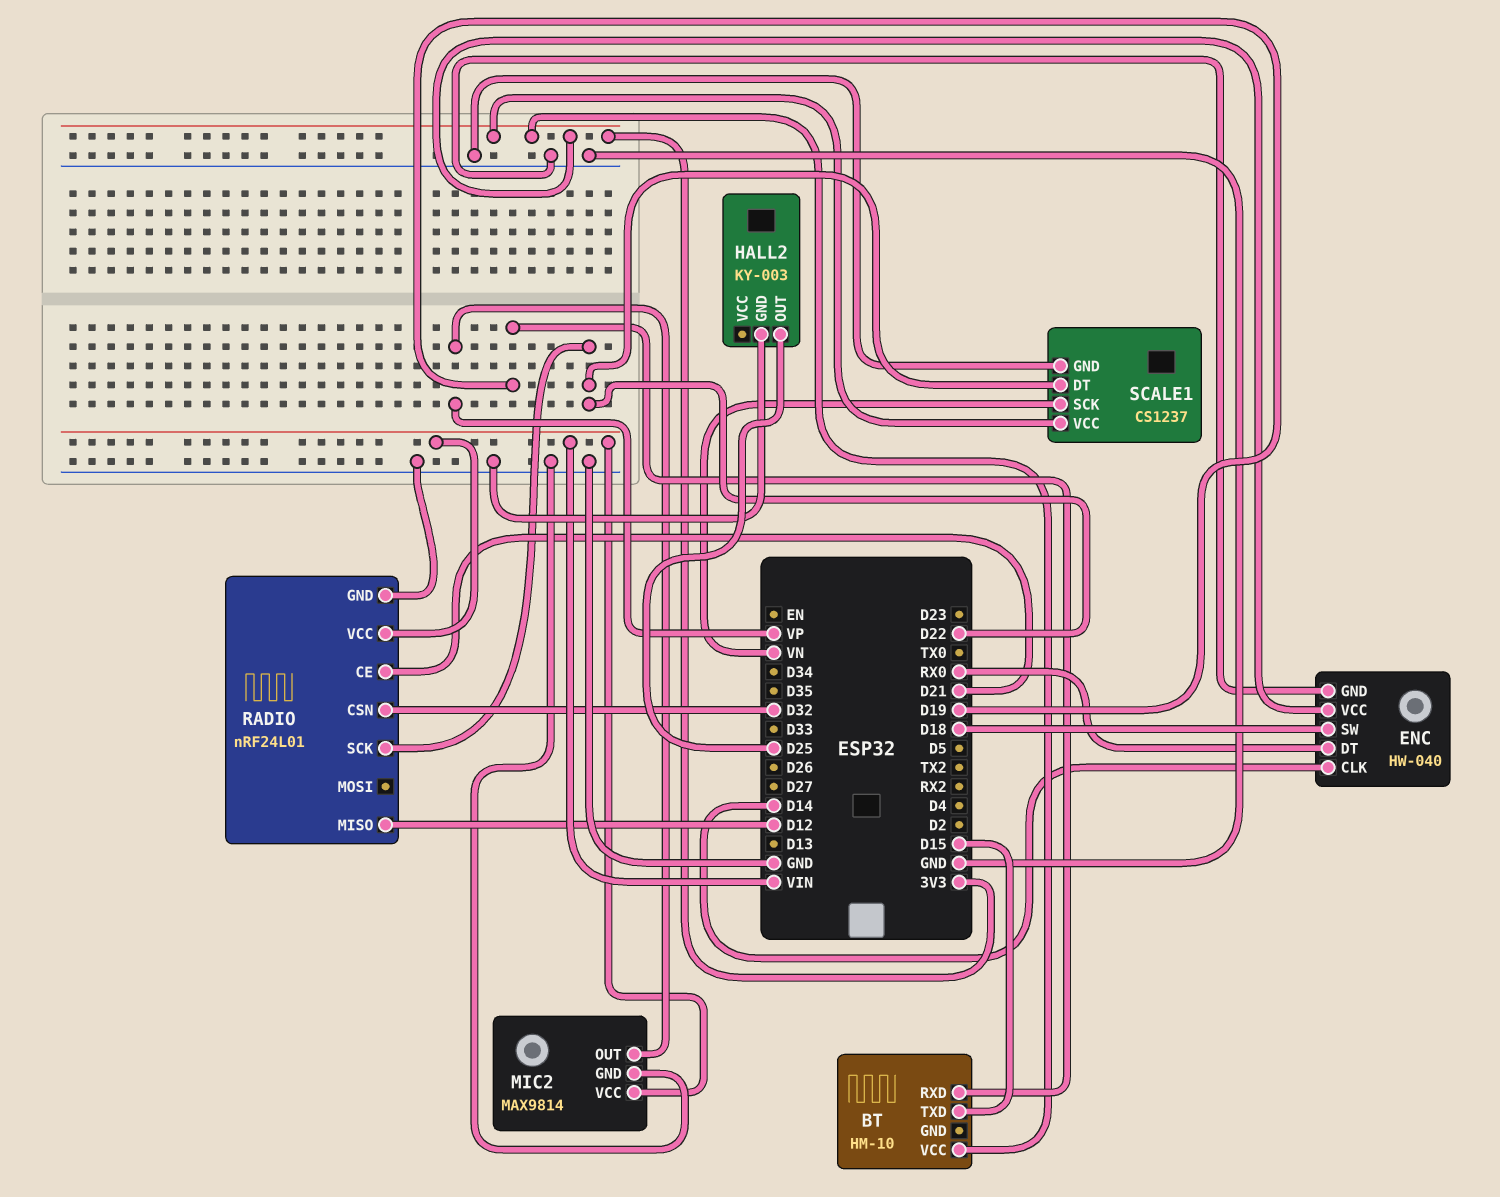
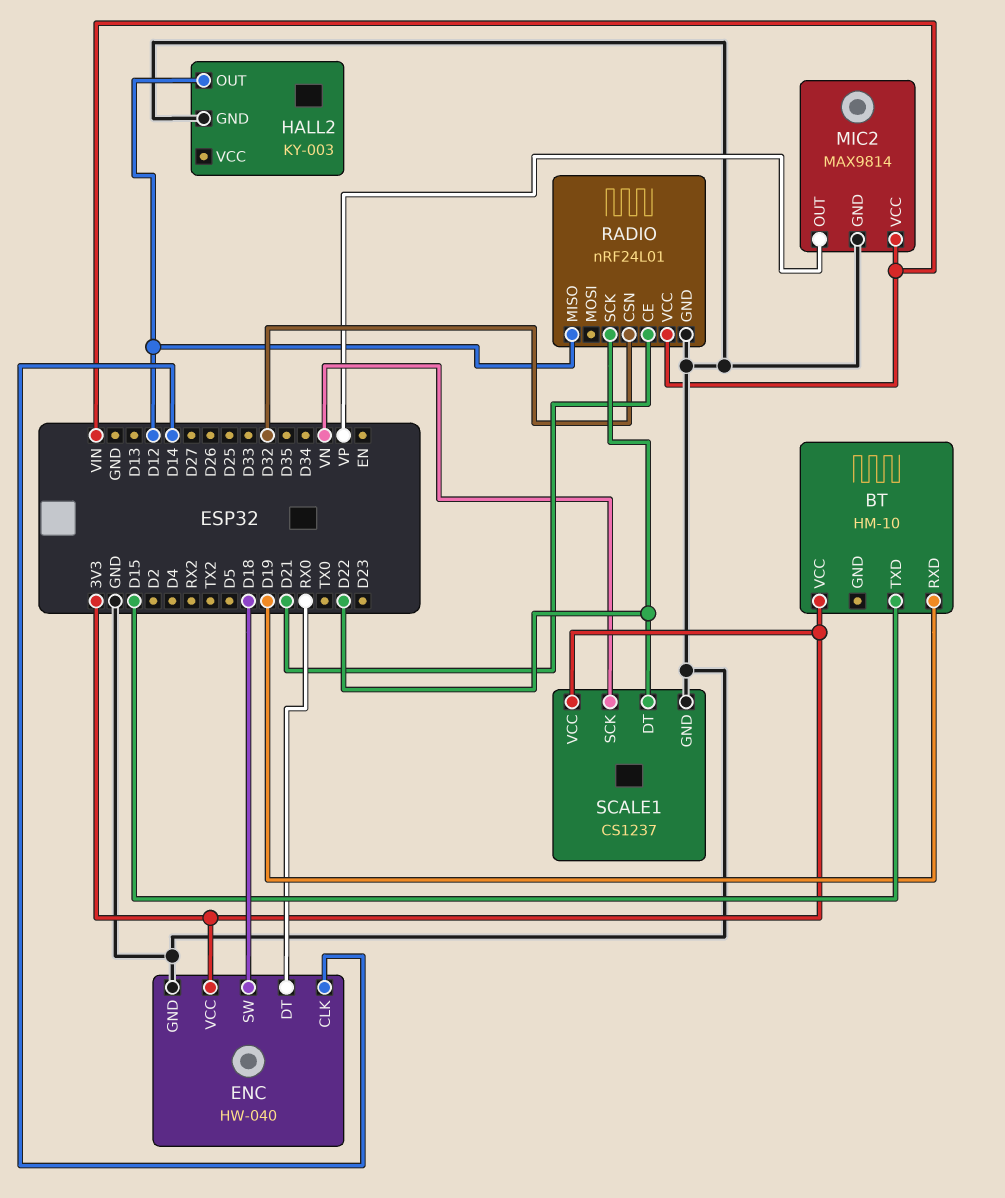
HALL2 pin OUT: D25 -> D12

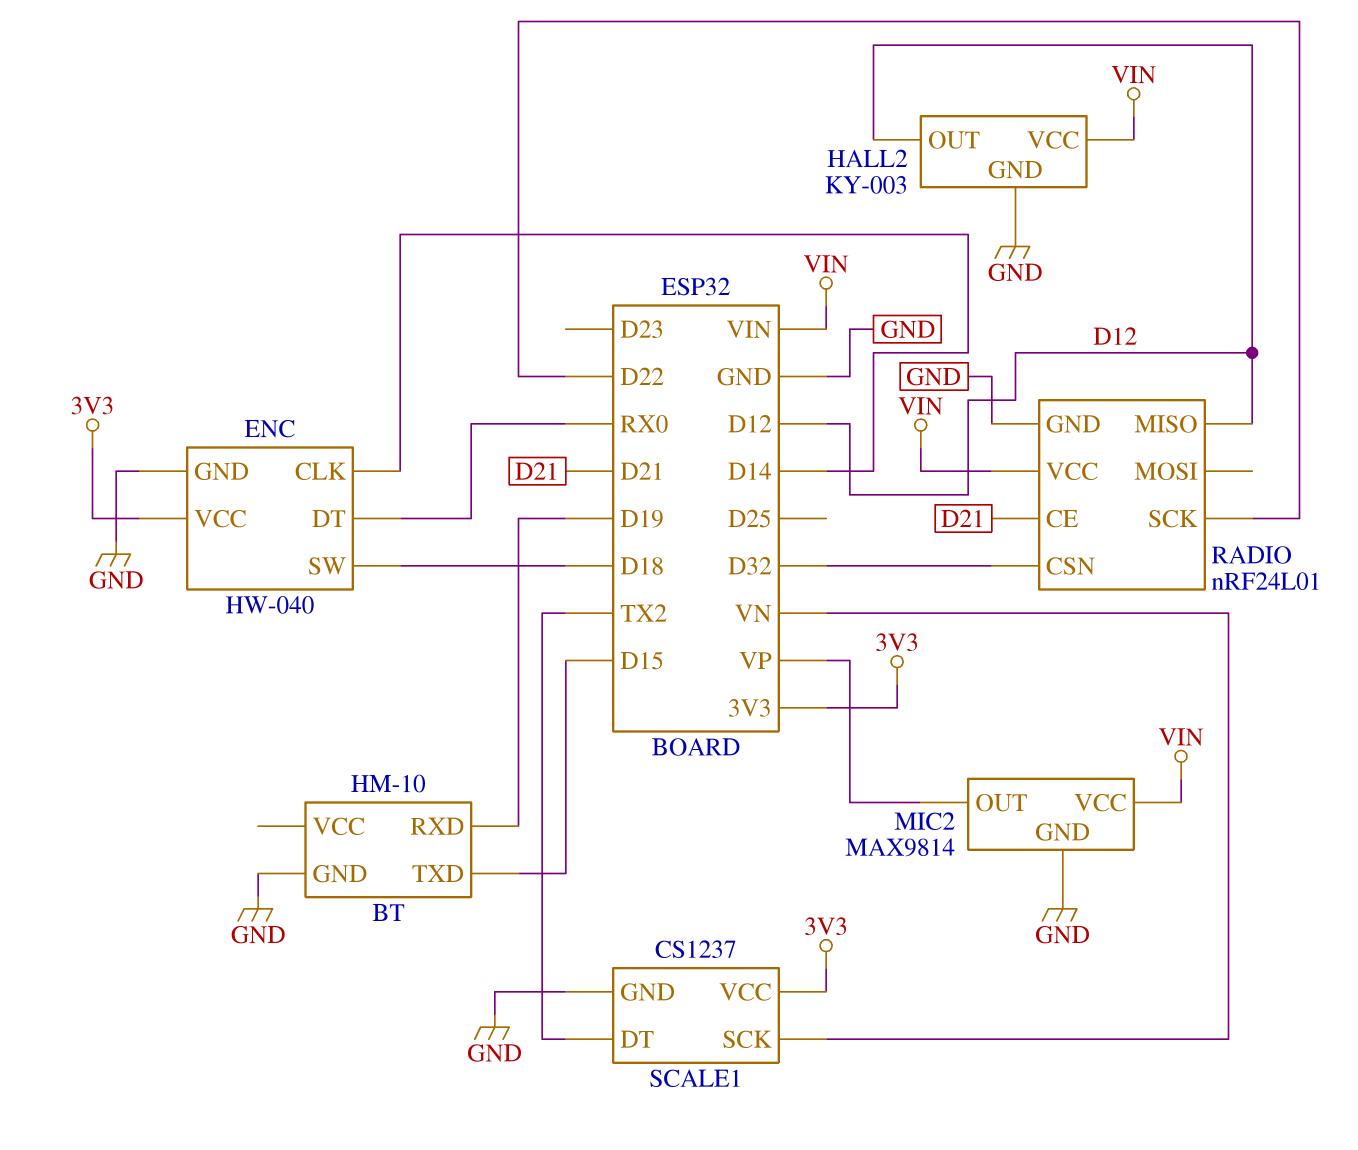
BT pin GND: none -> GND
BT pin VCC: 3V3 -> none
HALL2 pin VCC: none -> VIN
SCALE1 pin DT: D22 -> TX2

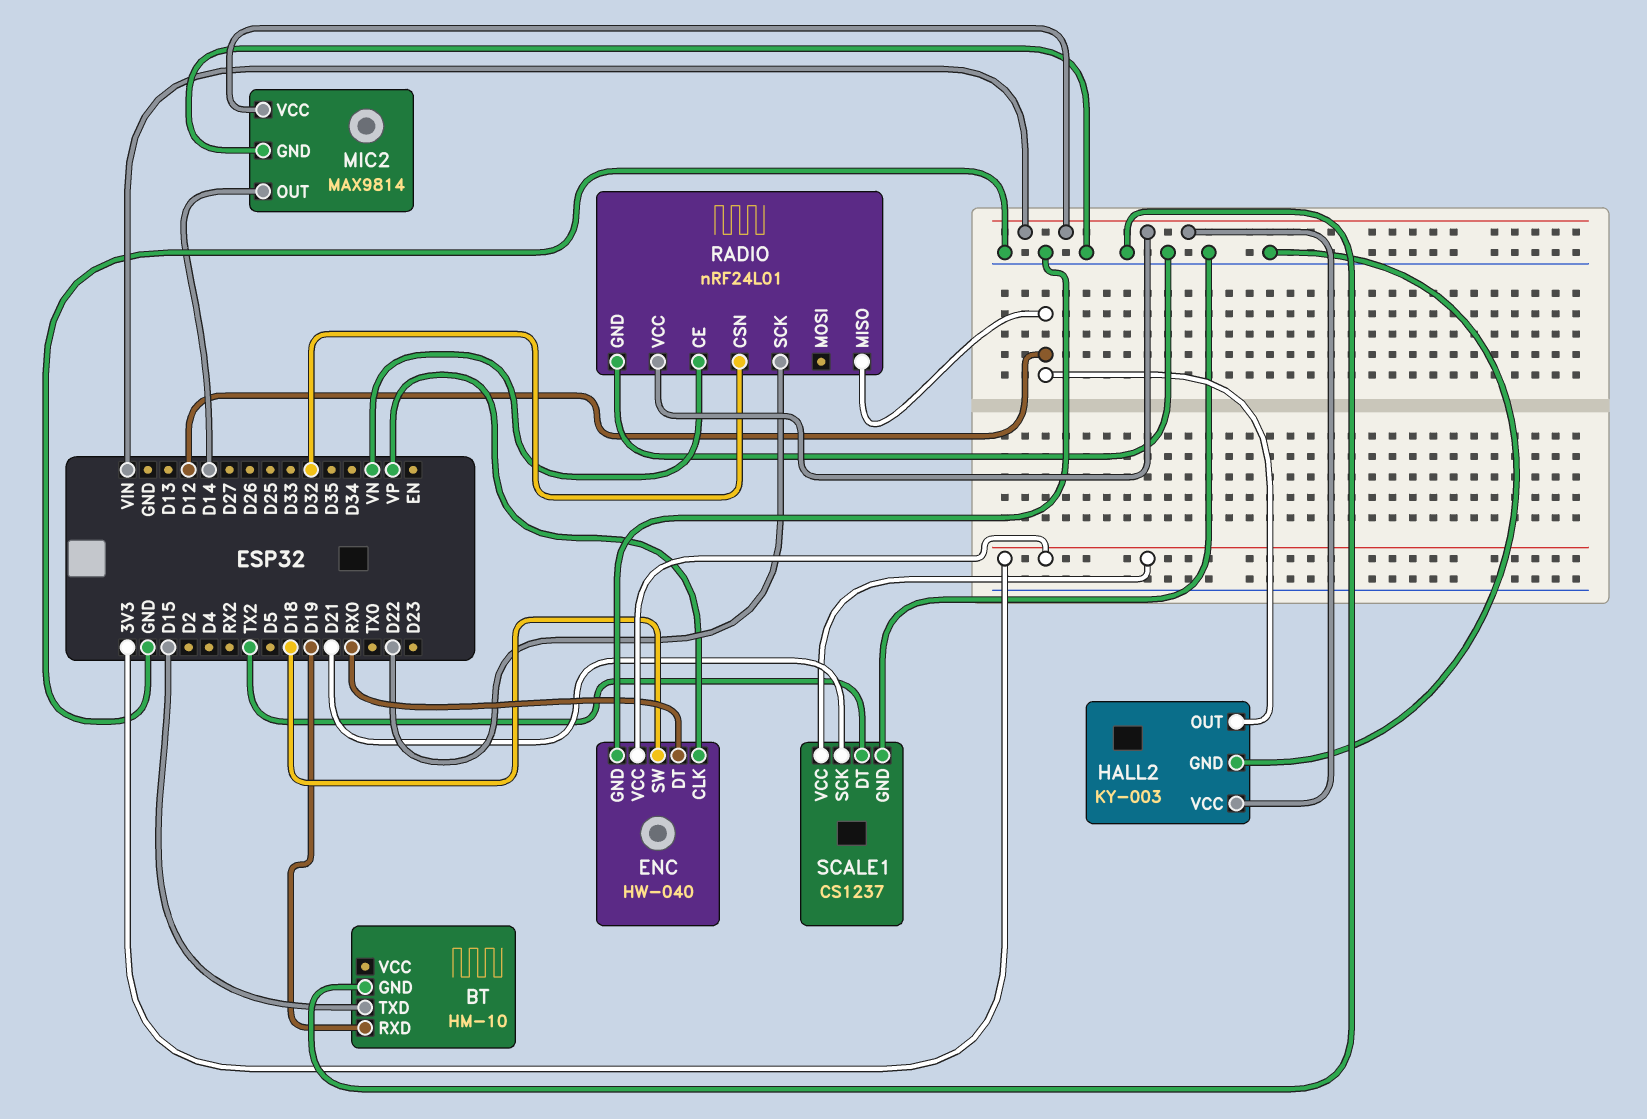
ENC pin CLK: D14 -> VP
MIC2 pin OUT: VP -> D14
RADIO pin CE: D21 -> VN
SCALE1 pin SCK: VN -> D21

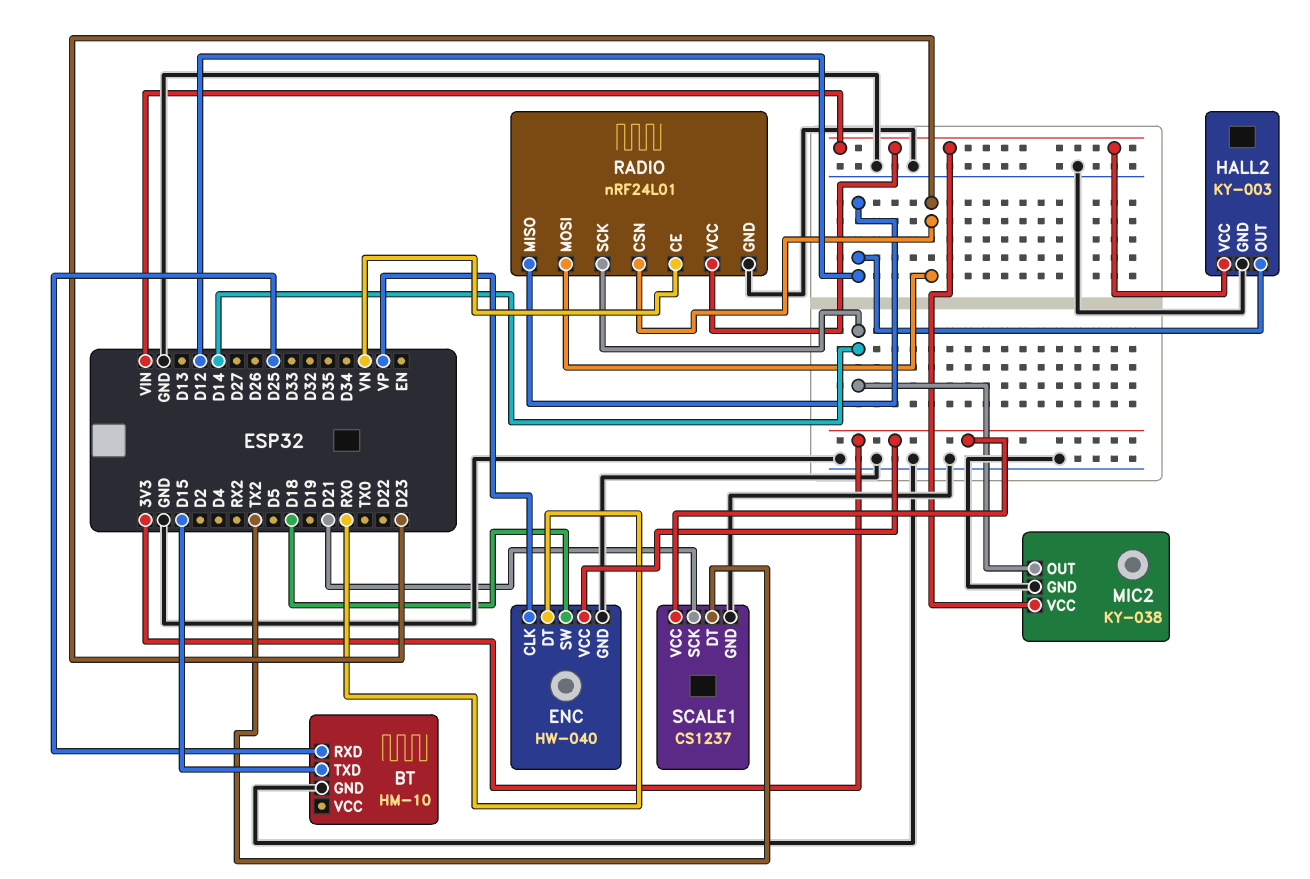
BT pin RXD: D19 -> D25
MIC2: MAX9814 -> KY-038
RADIO pin CSN: D32 -> D23
RADIO pin MOSI: none -> D23
RADIO pin SCK: D22 -> D14

